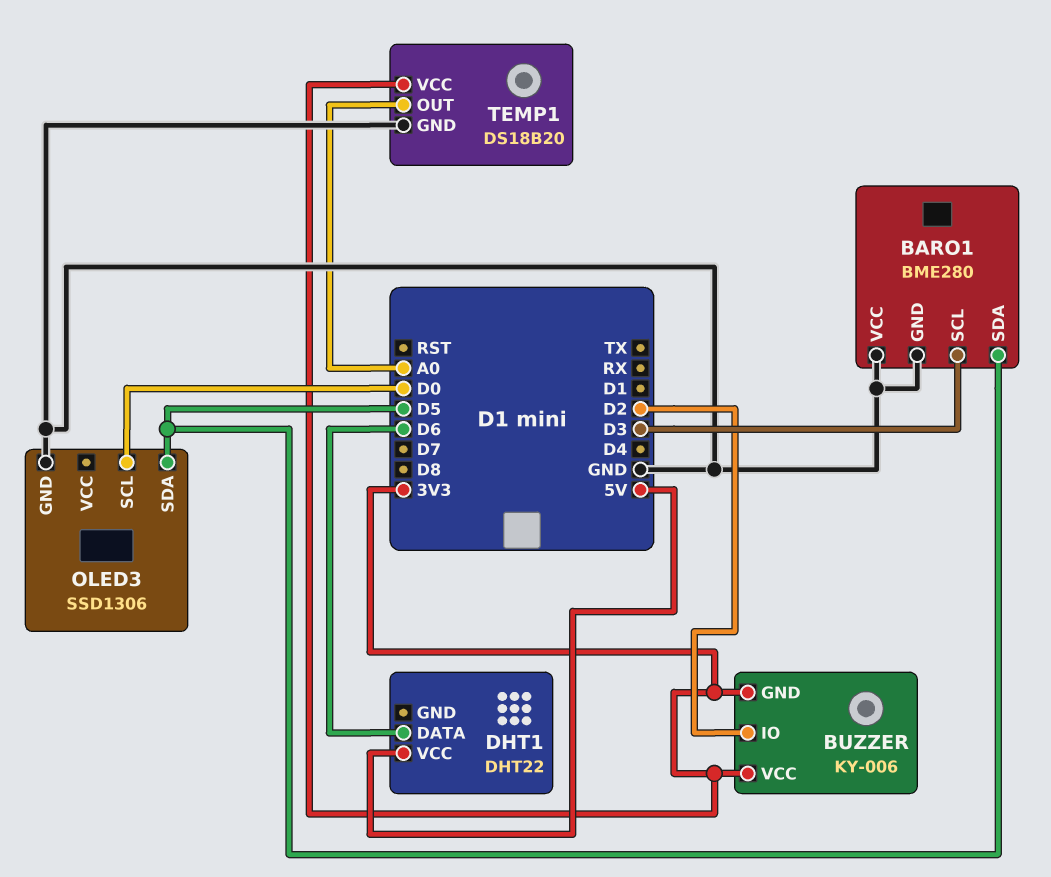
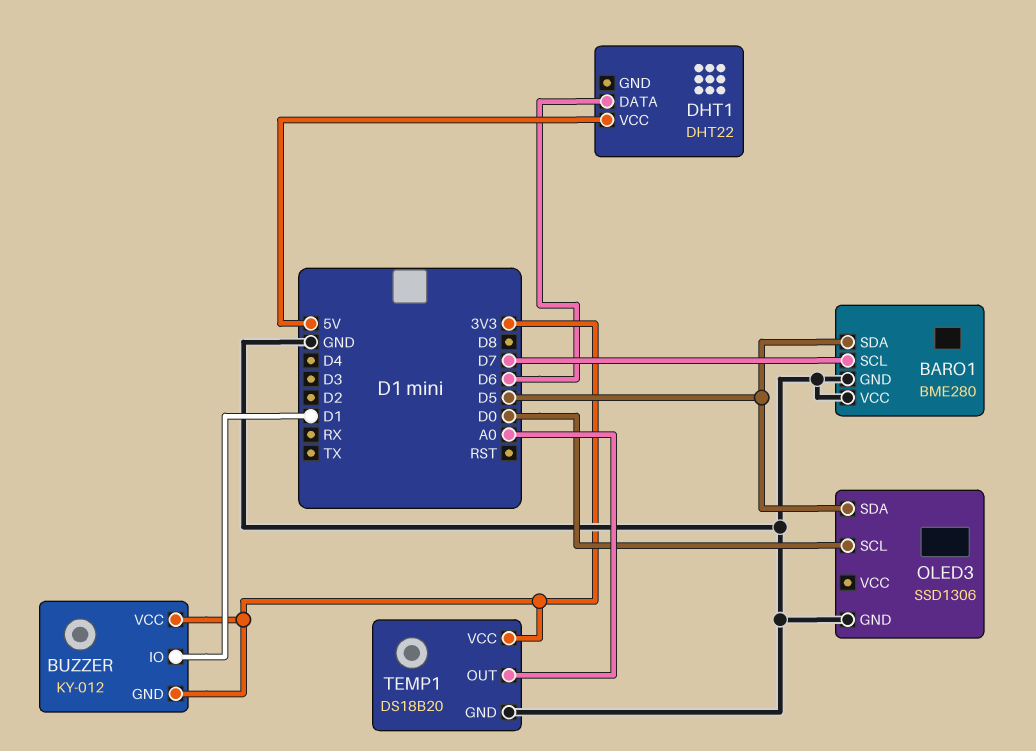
BARO1 pin SCL: D3 -> D7
BUZZER: KY-006 -> KY-012
BUZZER pin IO: D2 -> D1

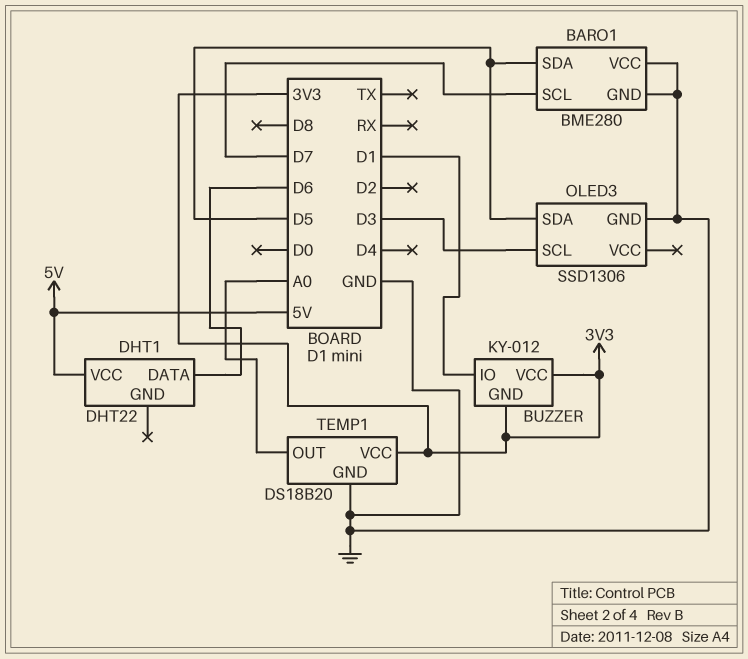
OLED3 pin SCL: D0 -> D3

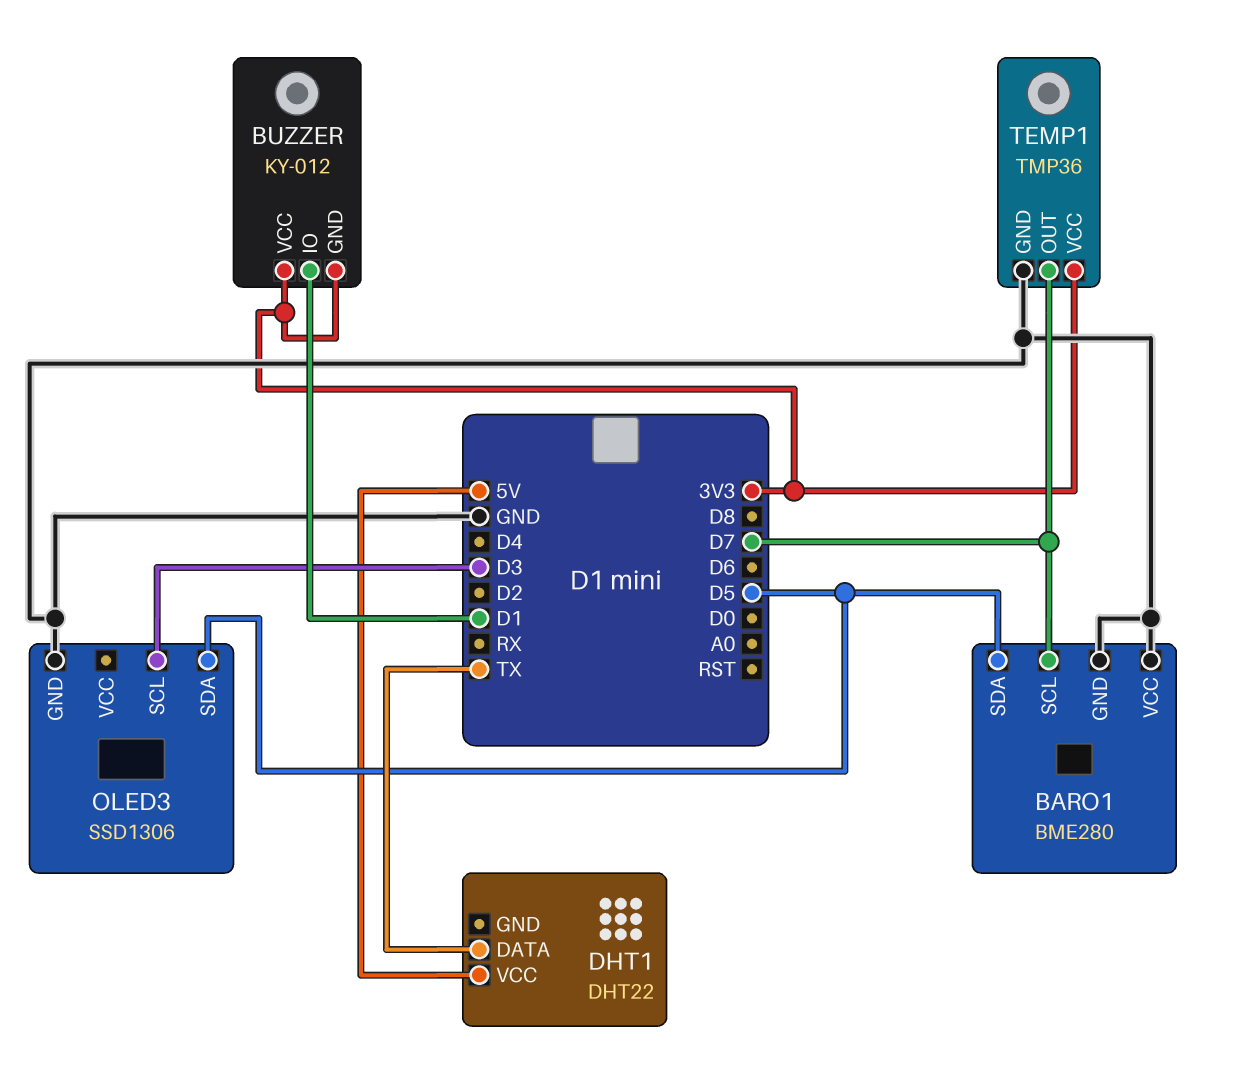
DHT1 pin DATA: D6 -> TX
TEMP1: DS18B20 -> TMP36
TEMP1 pin OUT: A0 -> D7

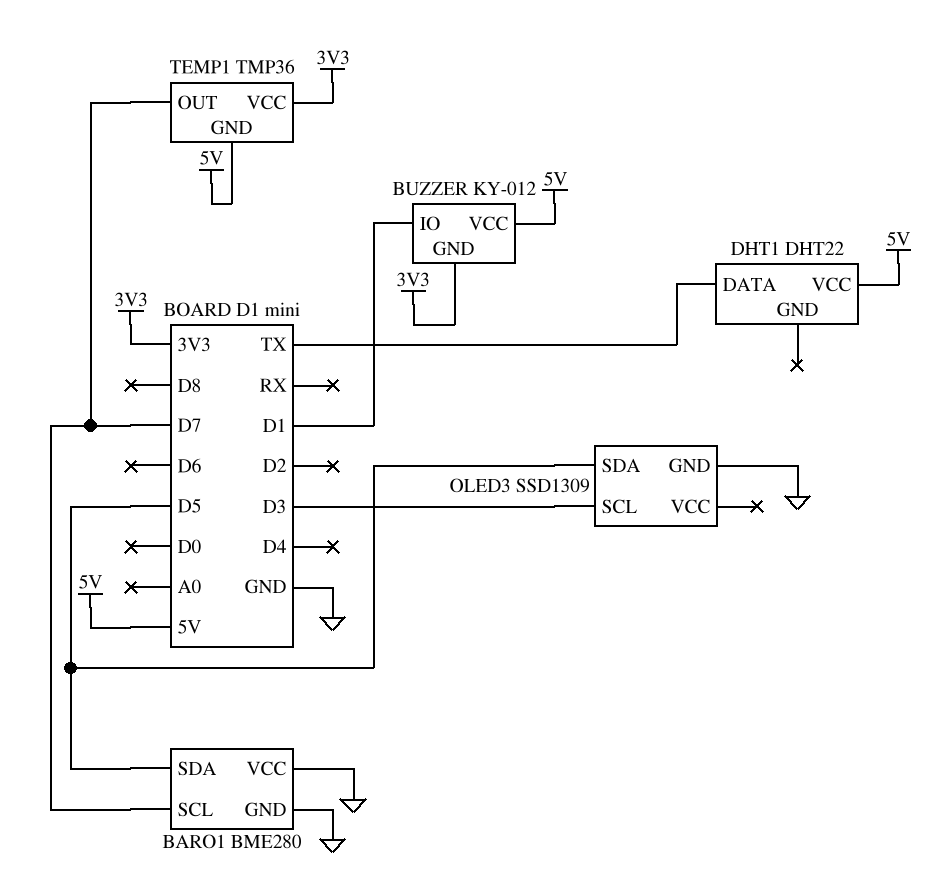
BUZZER pin VCC: 3V3 -> 5V
OLED3: SSD1306 -> SSD1309
TEMP1 pin GND: GND -> 5V

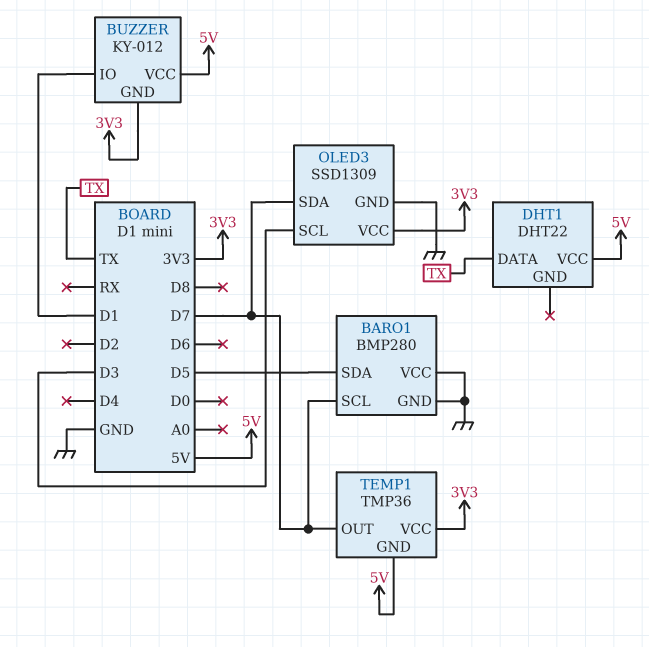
BARO1: BME280 -> BMP280
OLED3 pin SDA: D5 -> D7
OLED3 pin VCC: none -> 3V3

